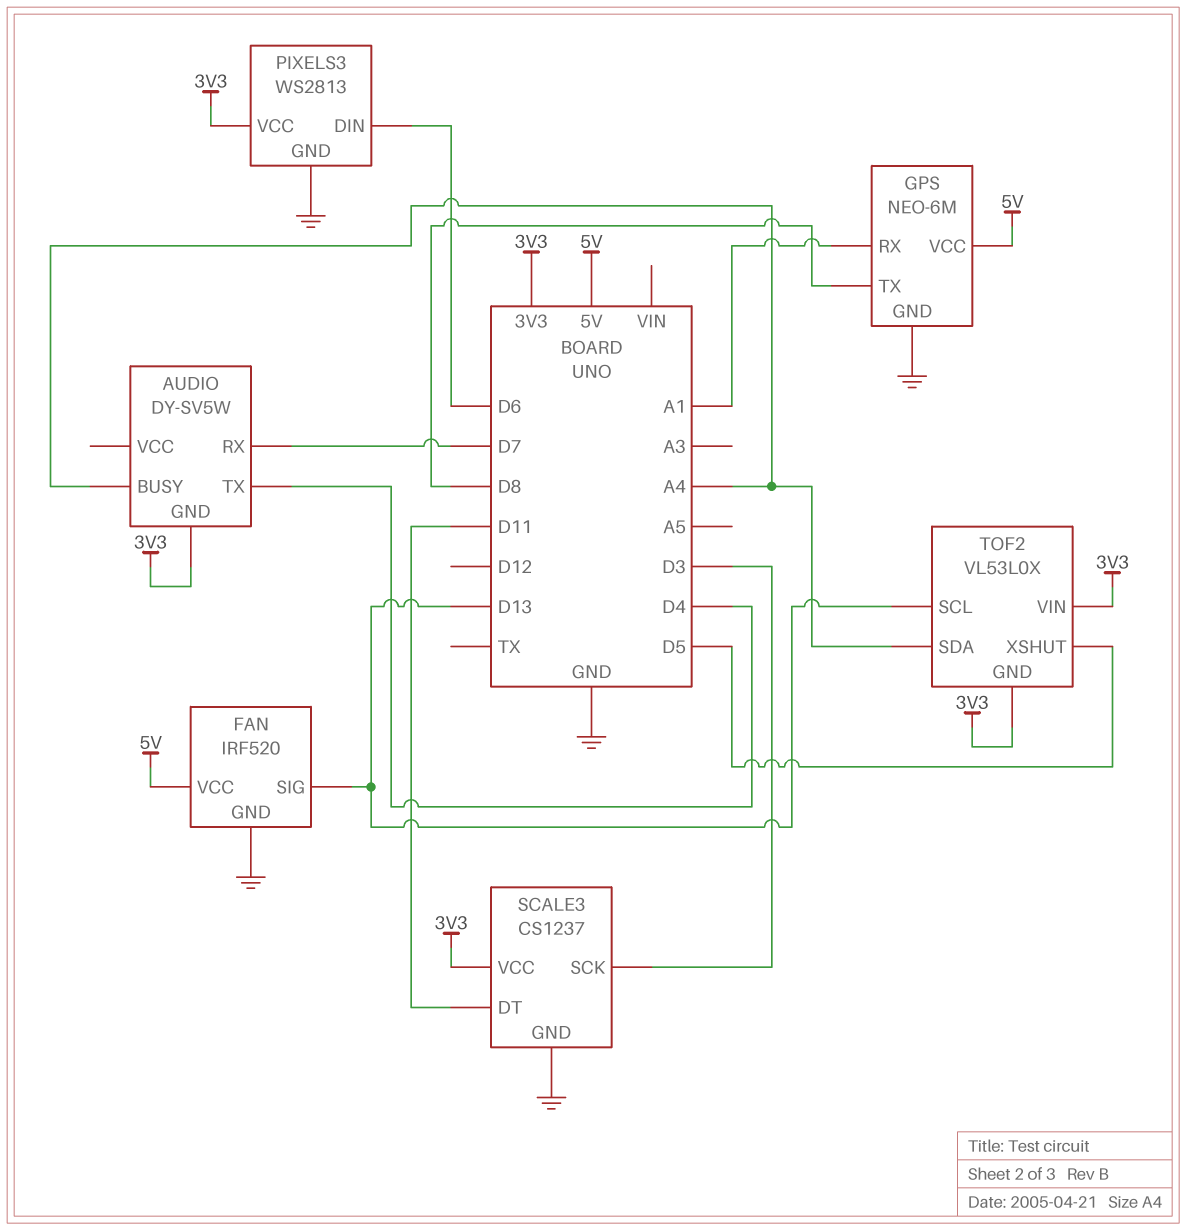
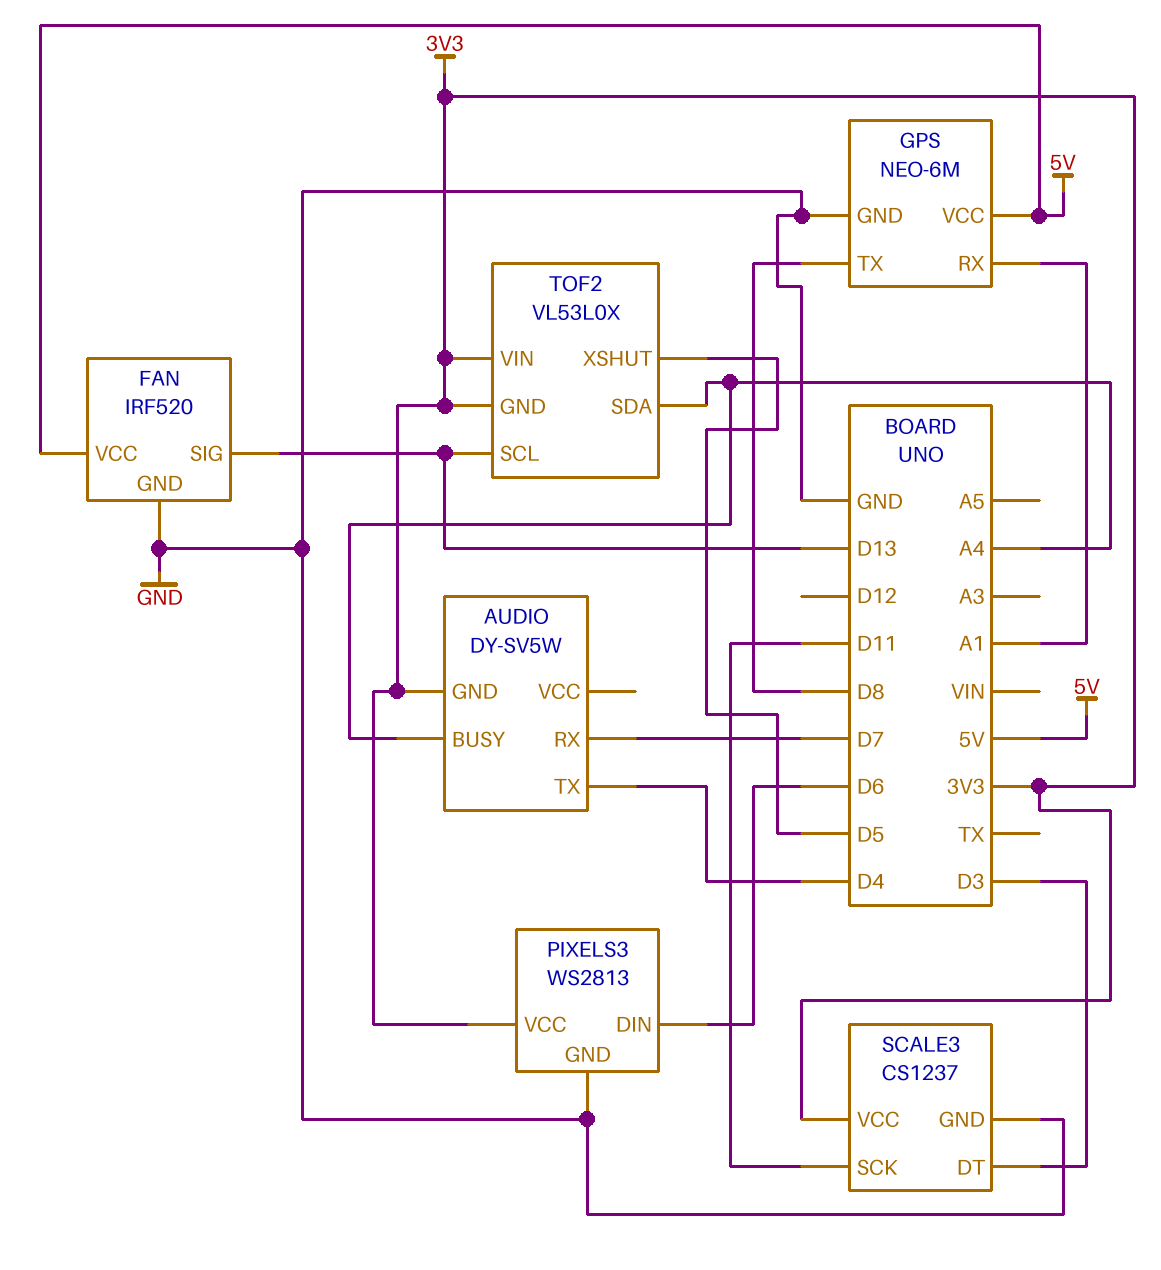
SCALE3 pin DT: D11 -> D3
SCALE3 pin SCK: D3 -> D11

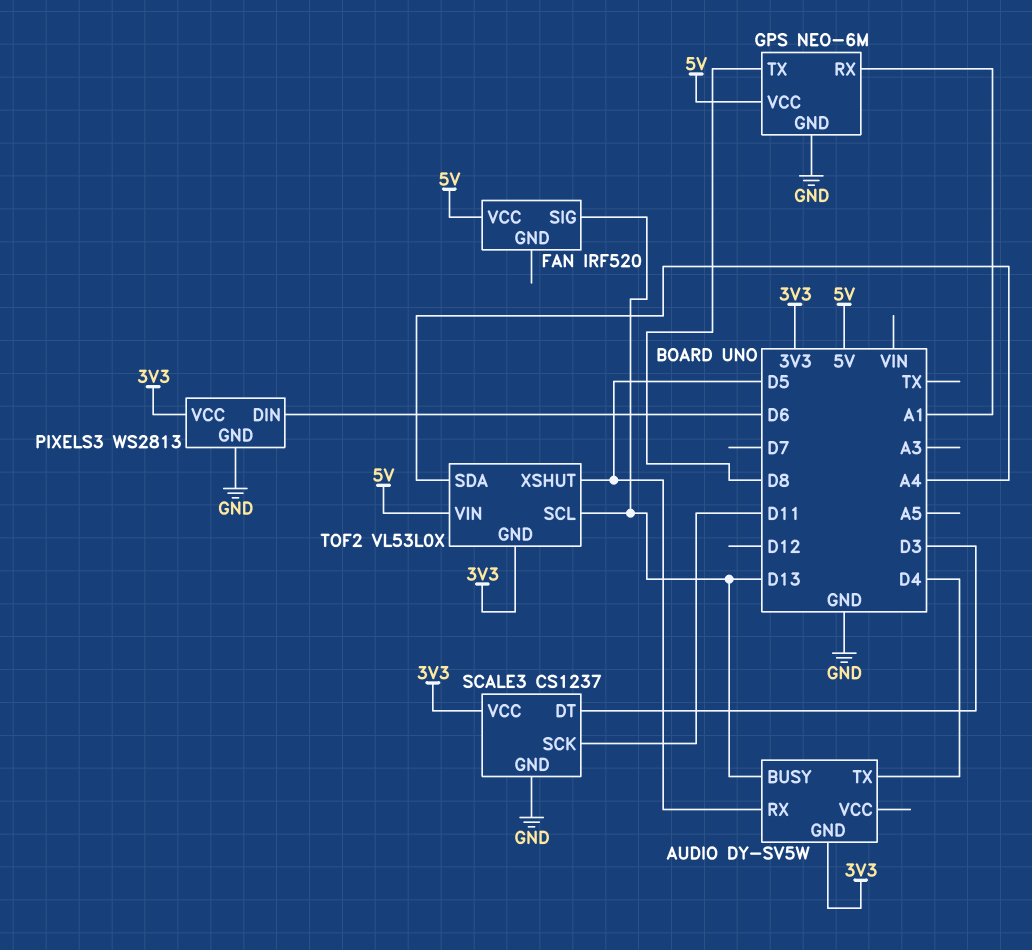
AUDIO pin BUSY: A4 -> D13
AUDIO pin RX: D7 -> D5
FAN pin GND: GND -> none
TOF2 pin VIN: 3V3 -> 5V

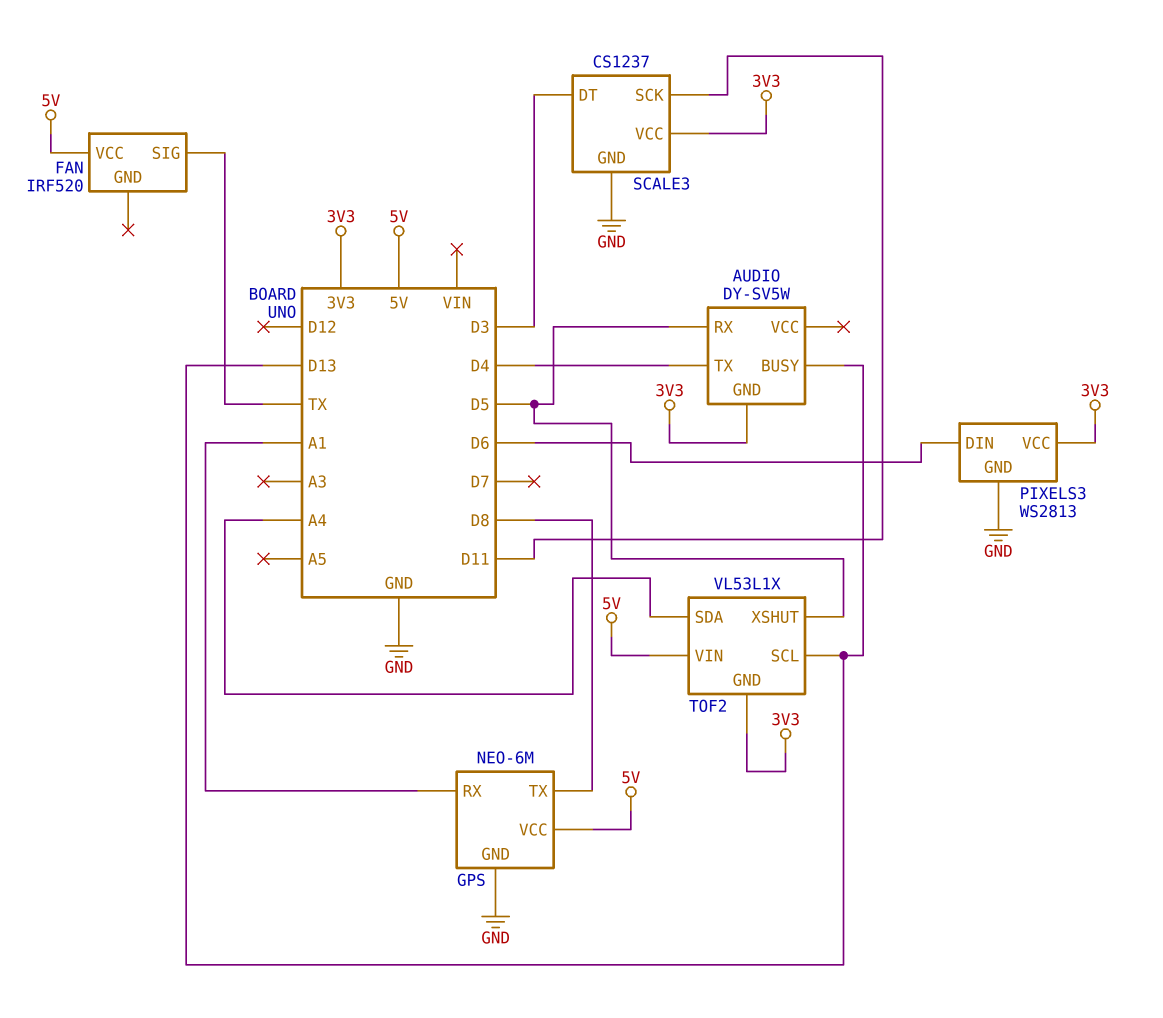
FAN pin SIG: D13 -> TX
TOF2: VL53L0X -> VL53L1X

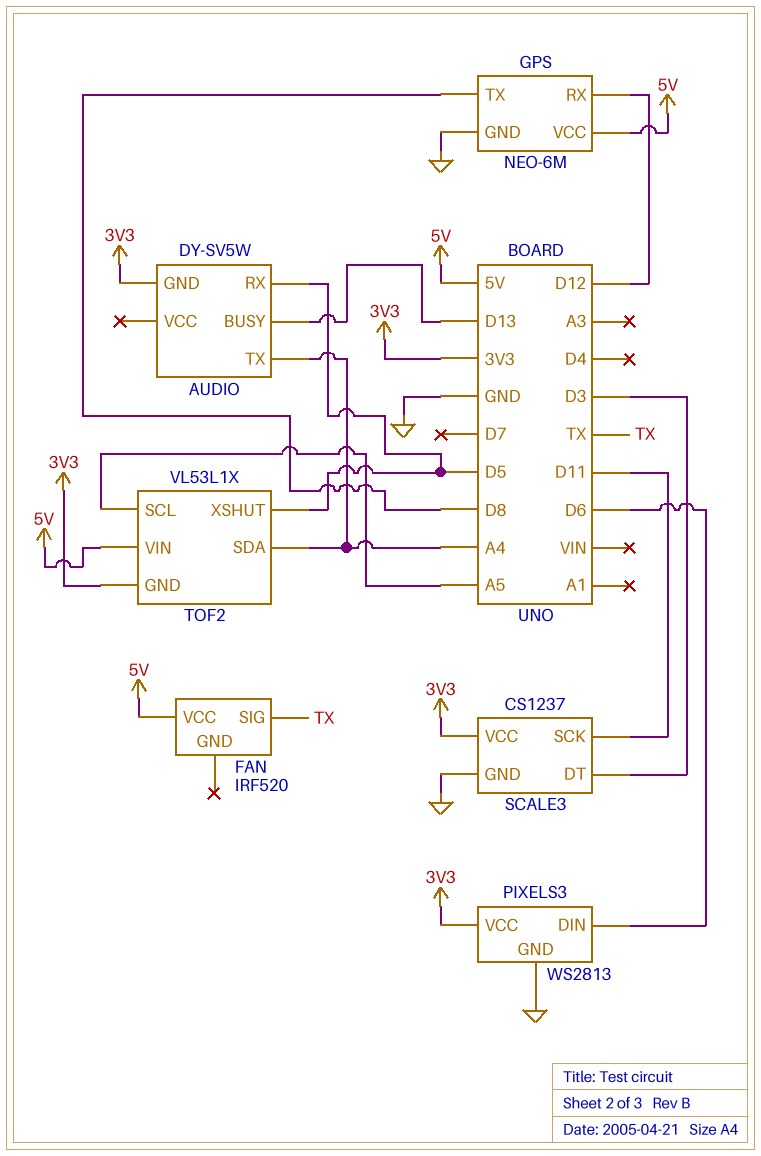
AUDIO pin TX: D4 -> A4
GPS pin RX: A1 -> D12
TOF2 pin SCL: D13 -> A5

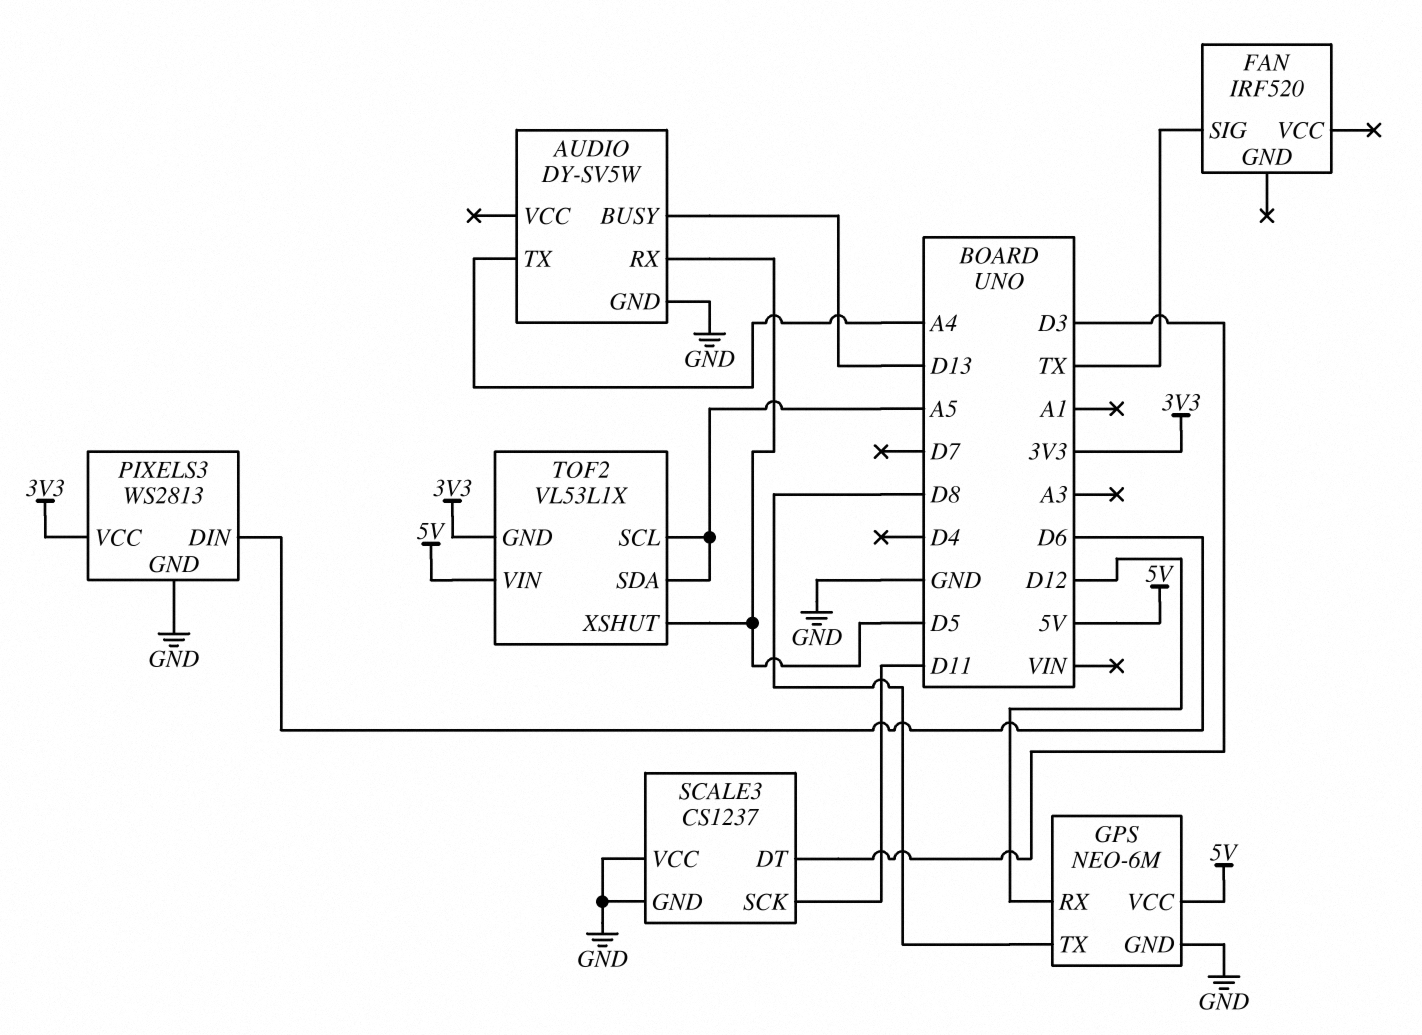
AUDIO pin GND: 3V3 -> GND
FAN pin VCC: 5V -> none
SCALE3 pin VCC: 3V3 -> GND
TOF2 pin SDA: A4 -> A5

